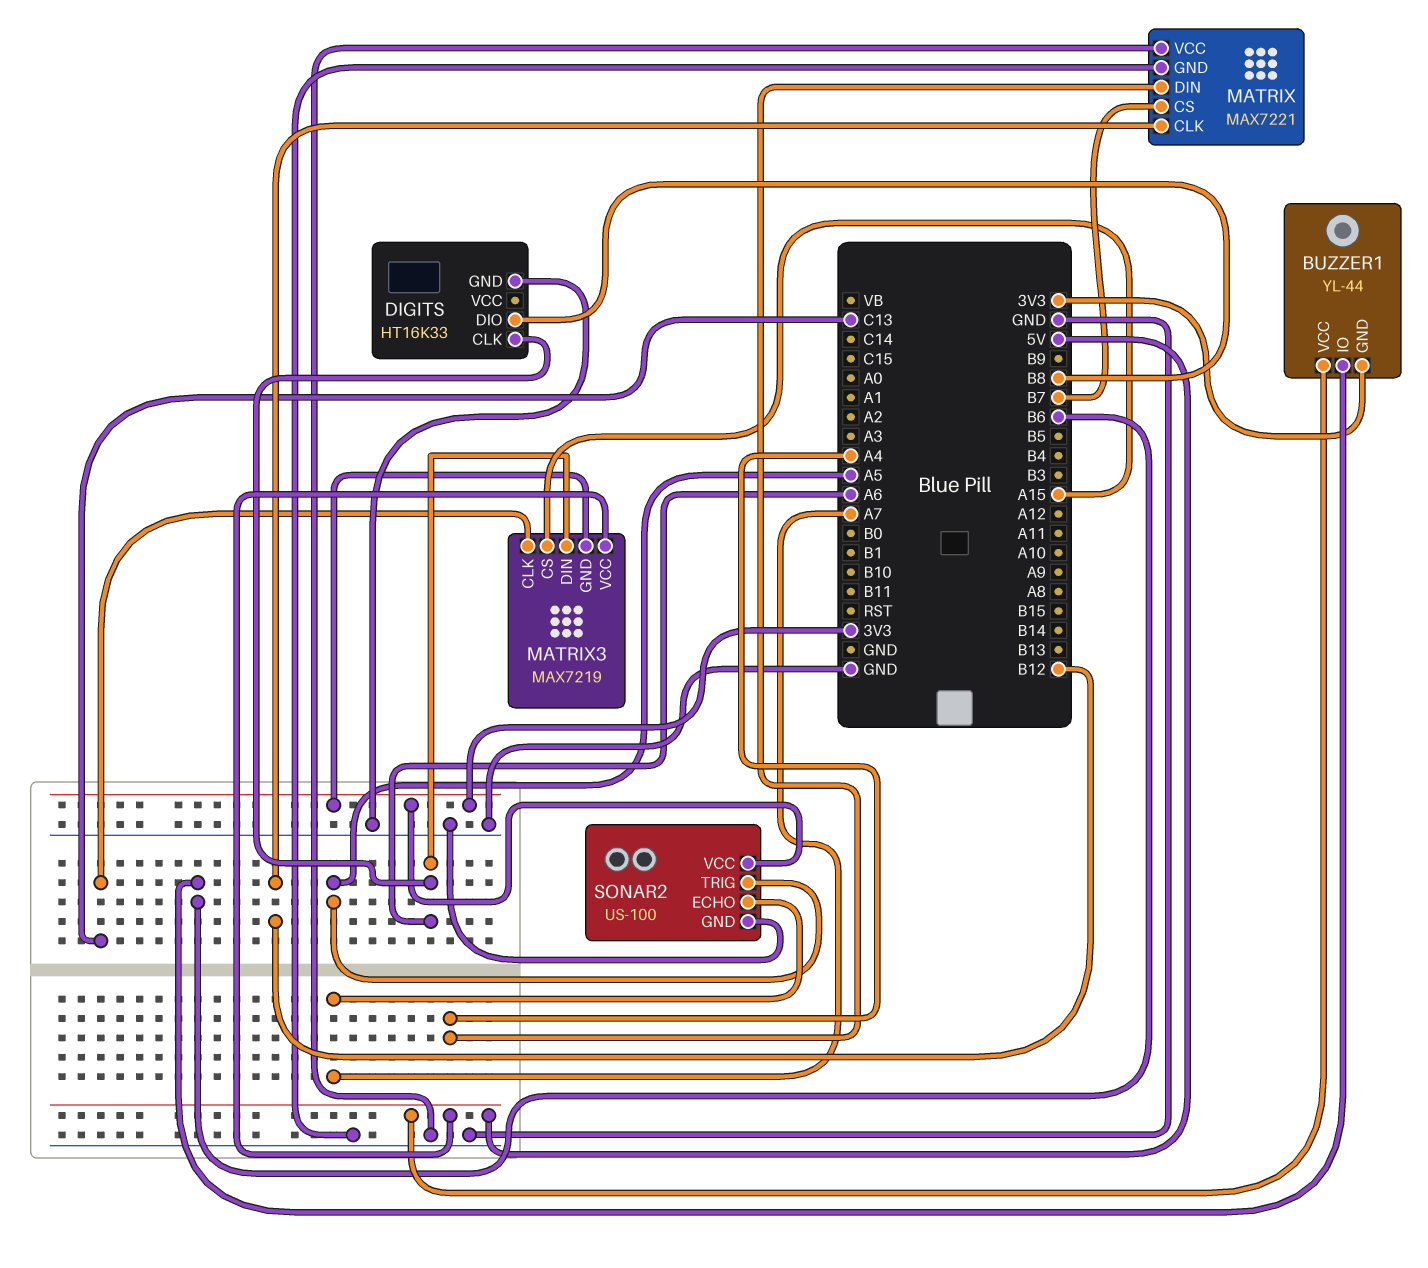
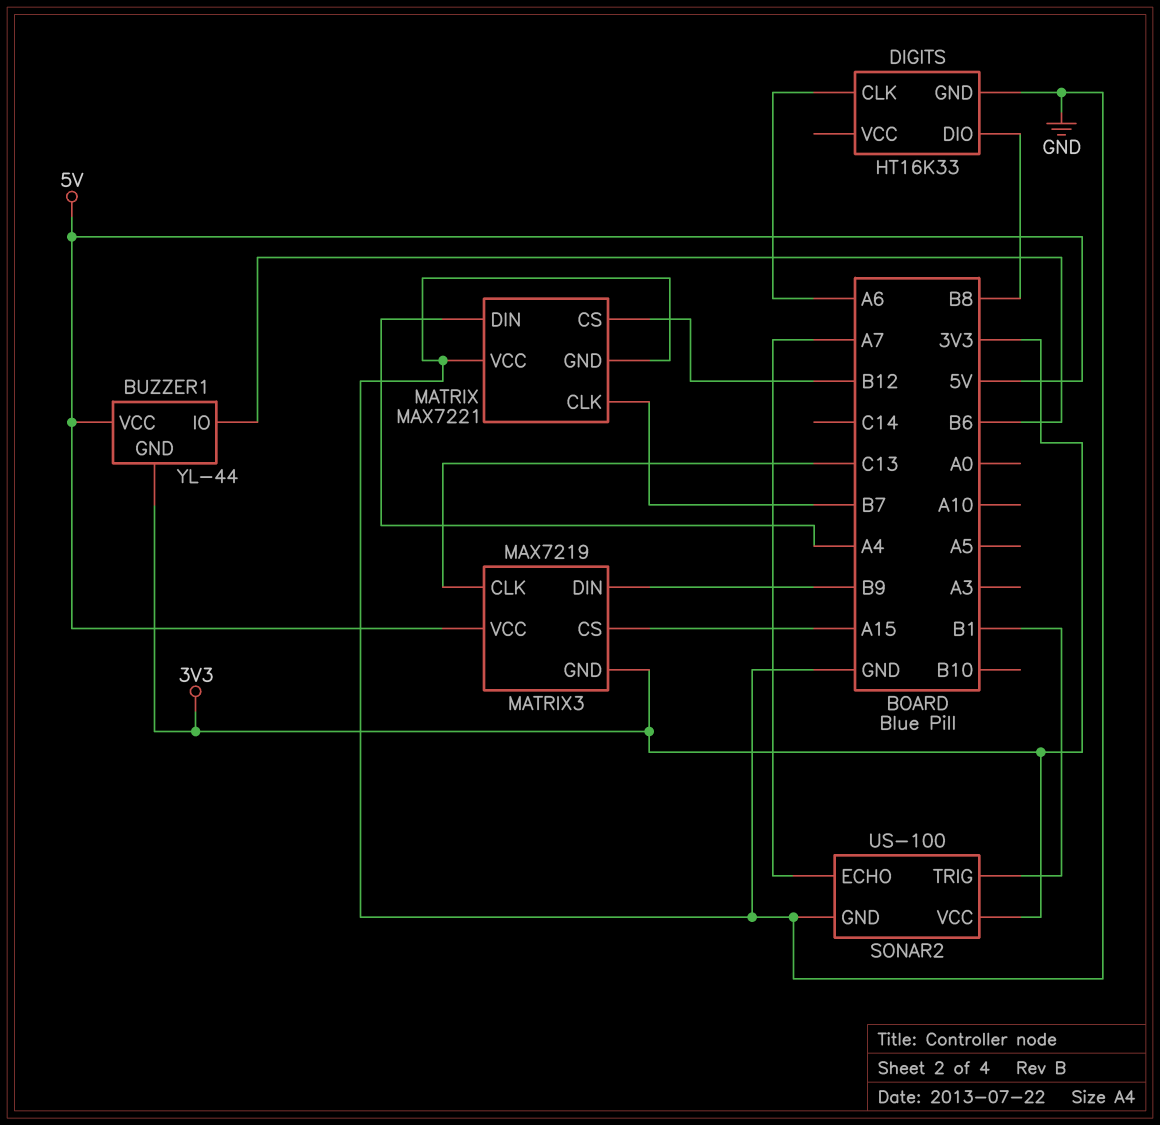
MATRIX pin CLK: B12 -> B7
MATRIX pin CS: B7 -> B12
MATRIX3 pin DIN: A6 -> B9
SONAR2 pin TRIG: A5 -> B1

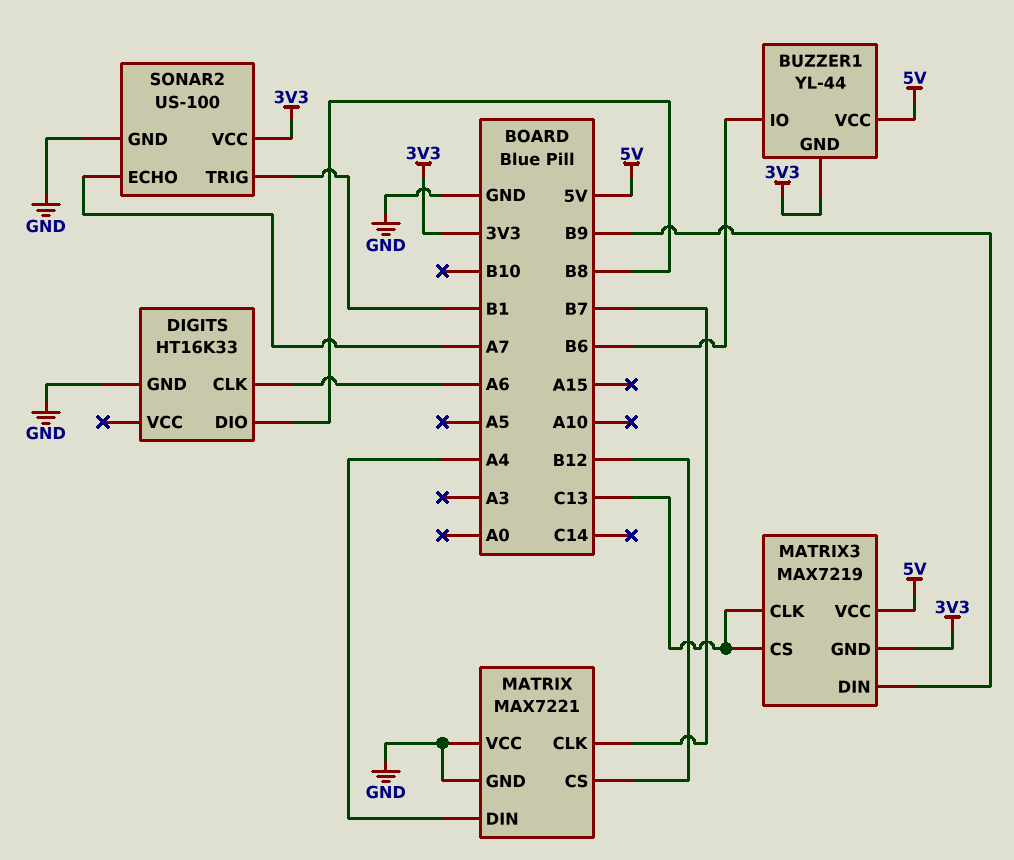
MATRIX3 pin CS: A15 -> C13

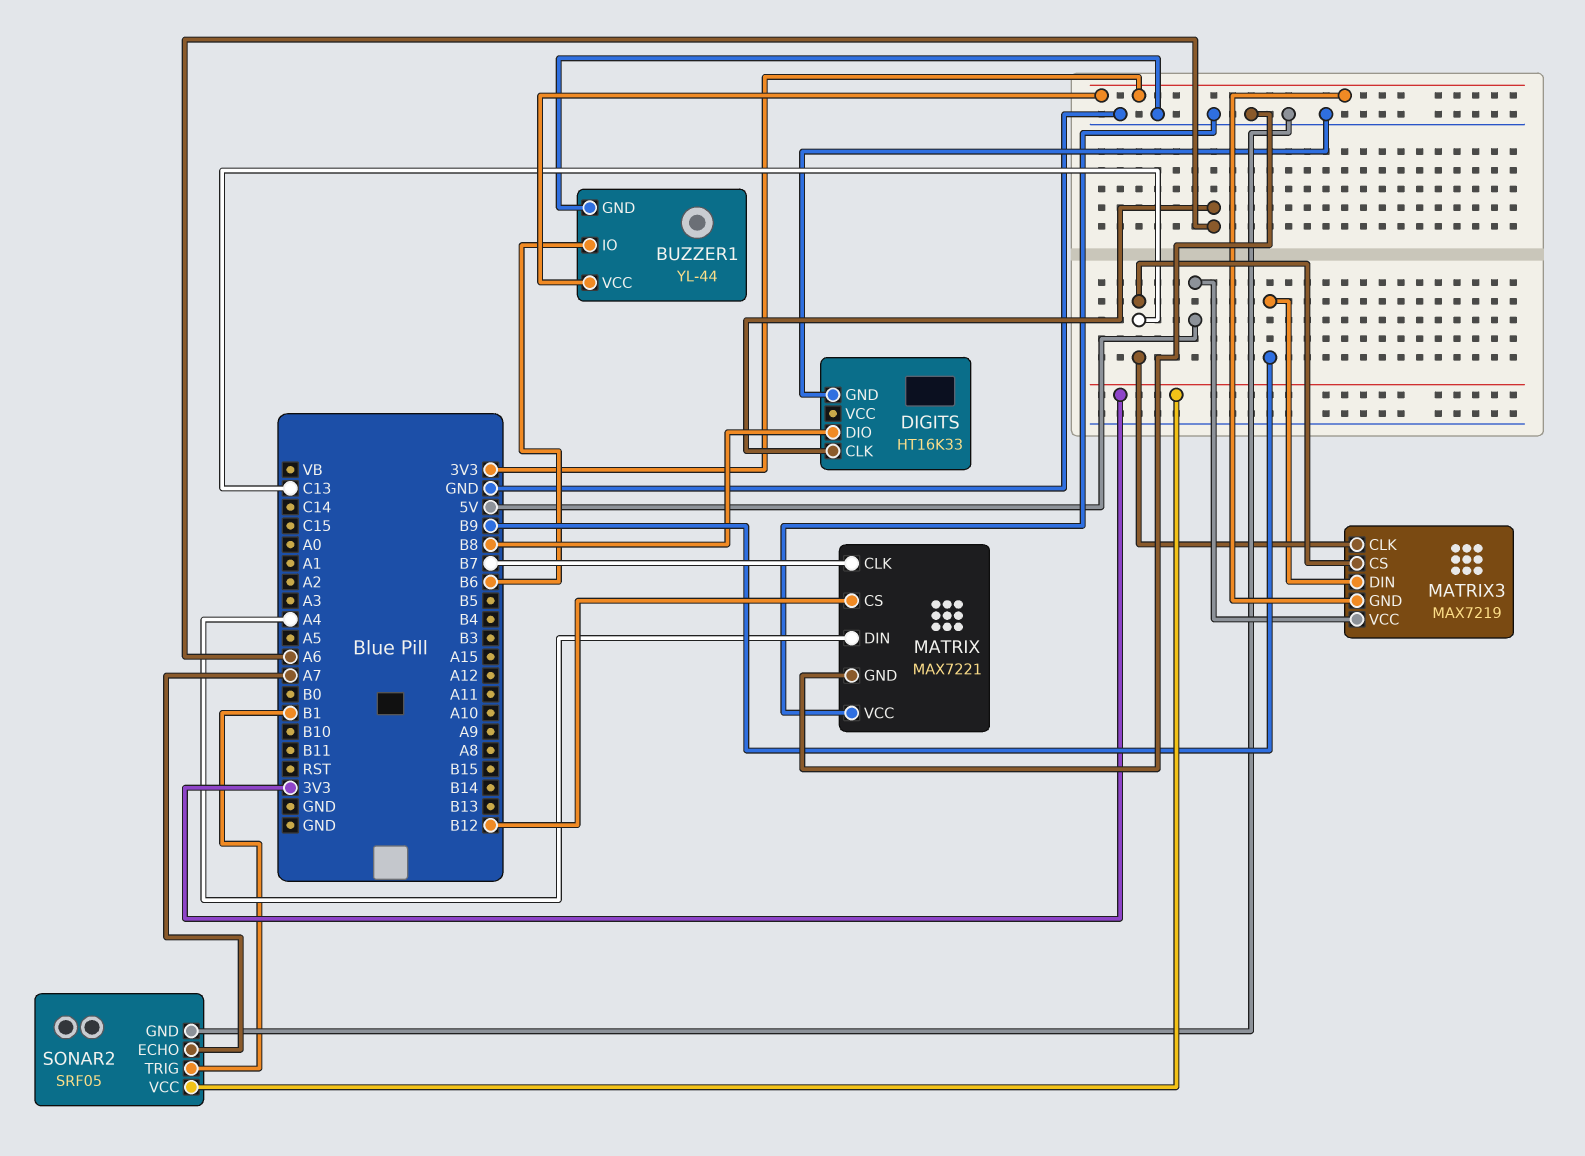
BUZZER1 pin GND: 3V3 -> GND
BUZZER1 pin VCC: 5V -> 3V3
SONAR2: US-100 -> SRF05

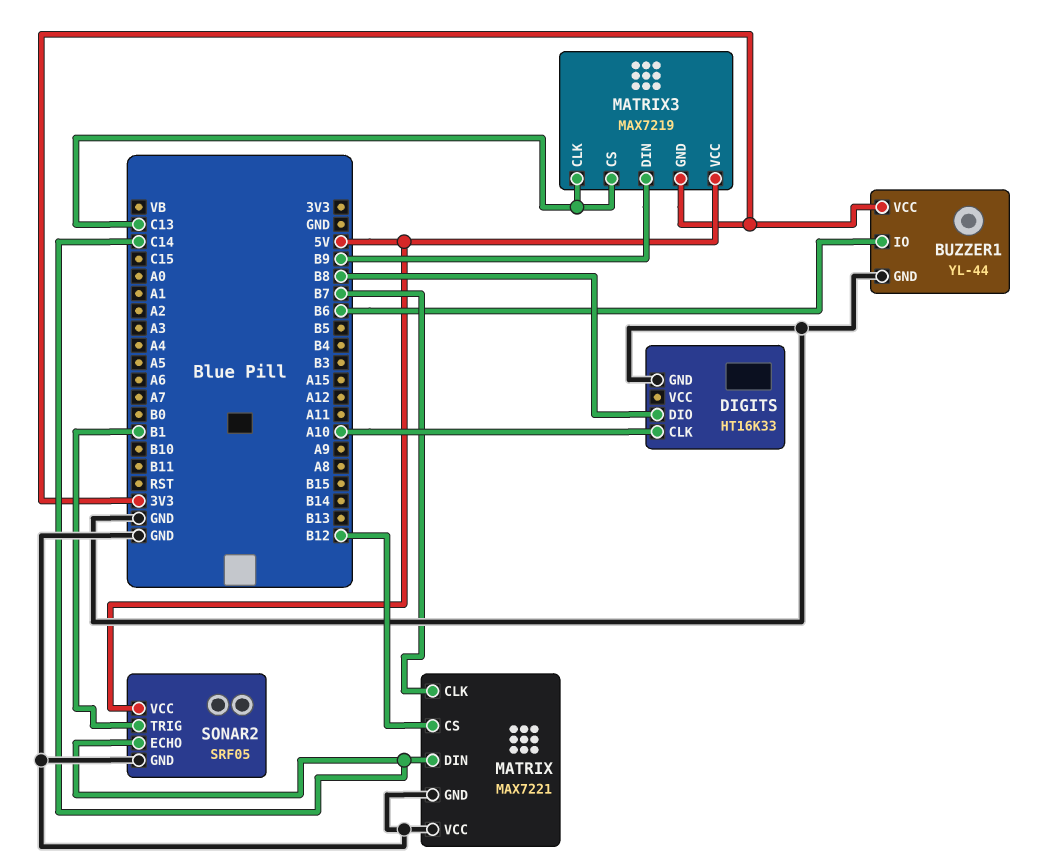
DIGITS pin CLK: A6 -> A10
MATRIX pin DIN: A4 -> C14
SONAR2 pin ECHO: A7 -> C14
SONAR2 pin VCC: 3V3 -> 5V

